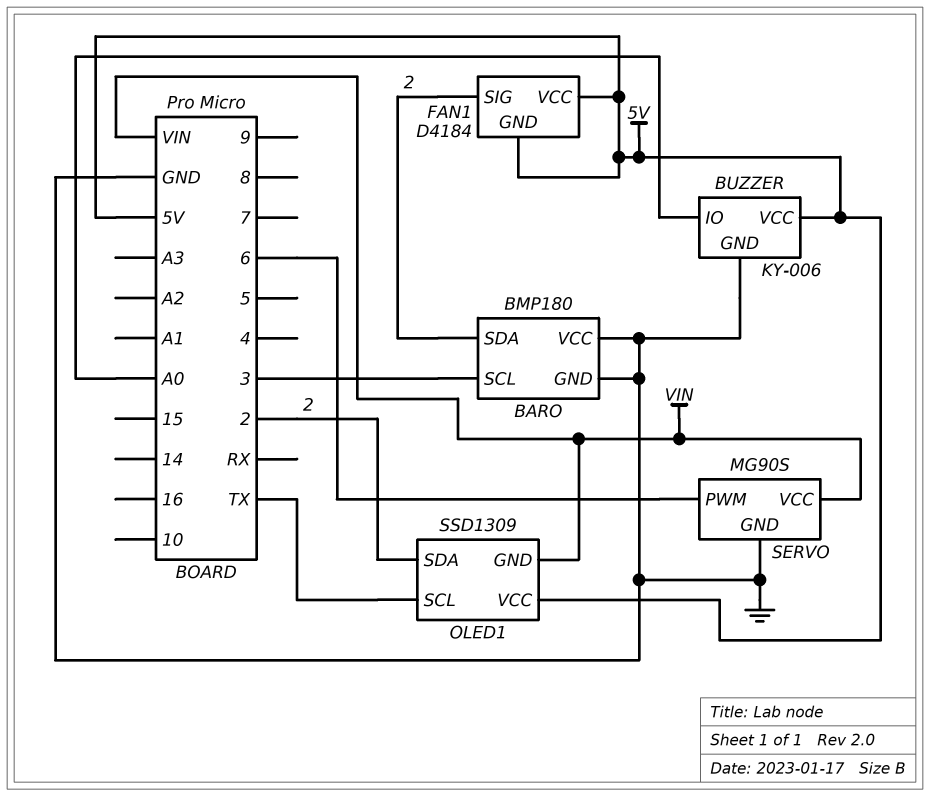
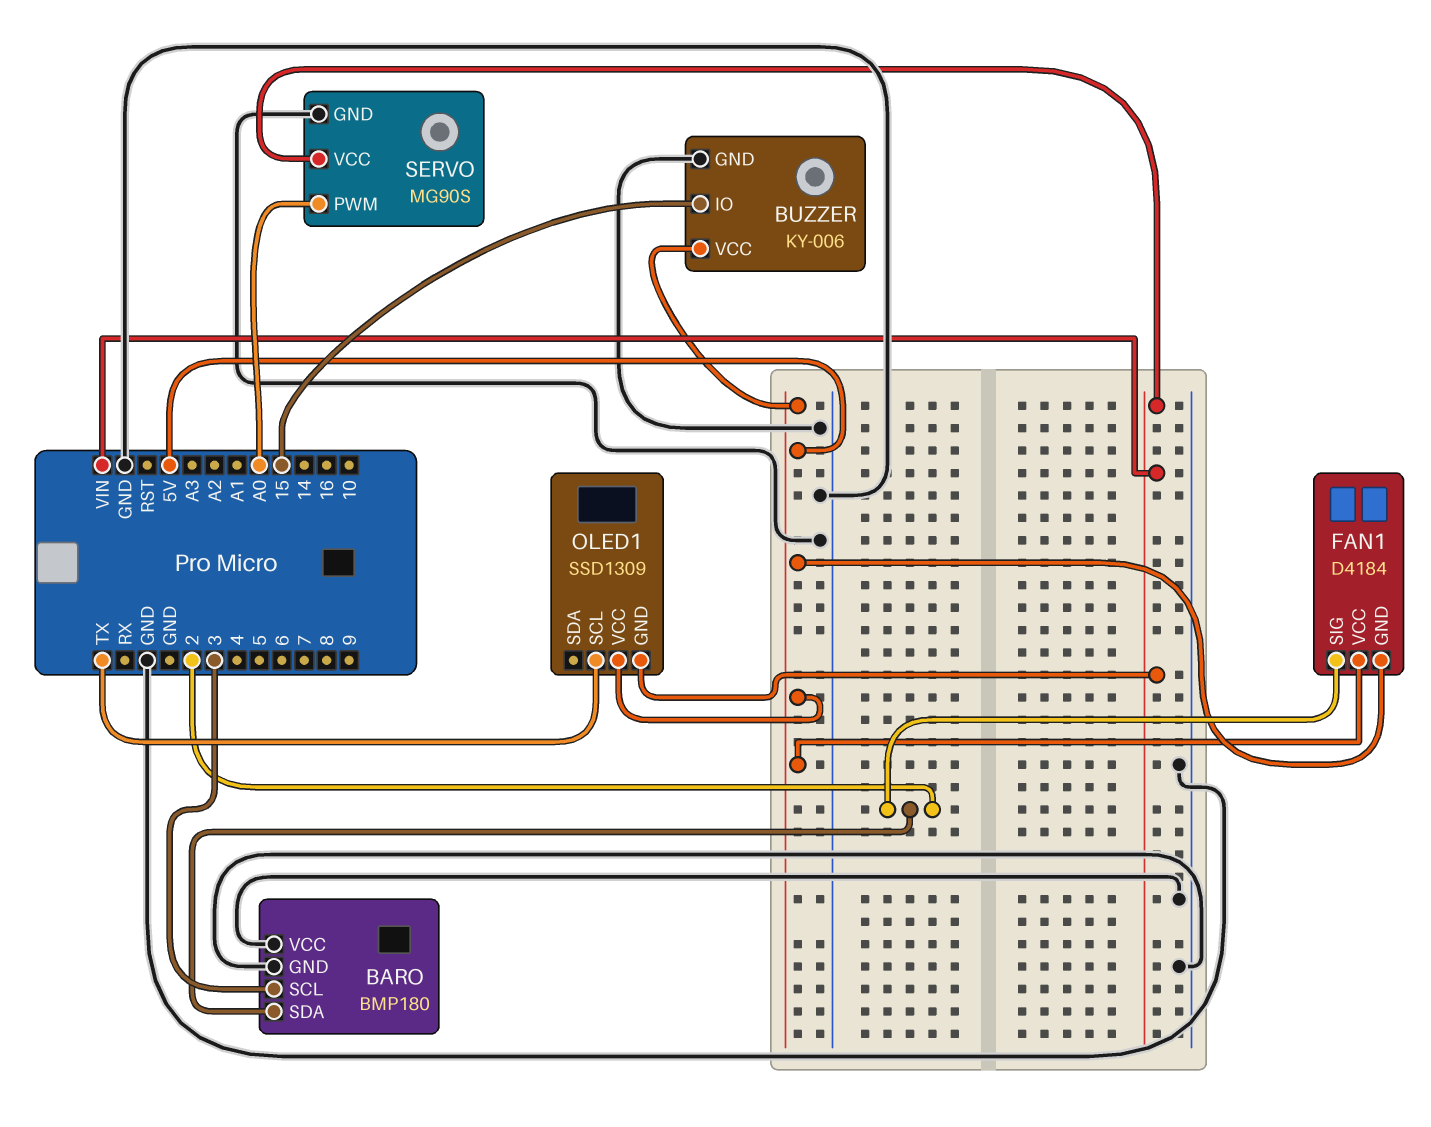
BUZZER pin IO: A0 -> 15
OLED1 pin SDA: 2 -> none
SERVO pin PWM: 6 -> A0

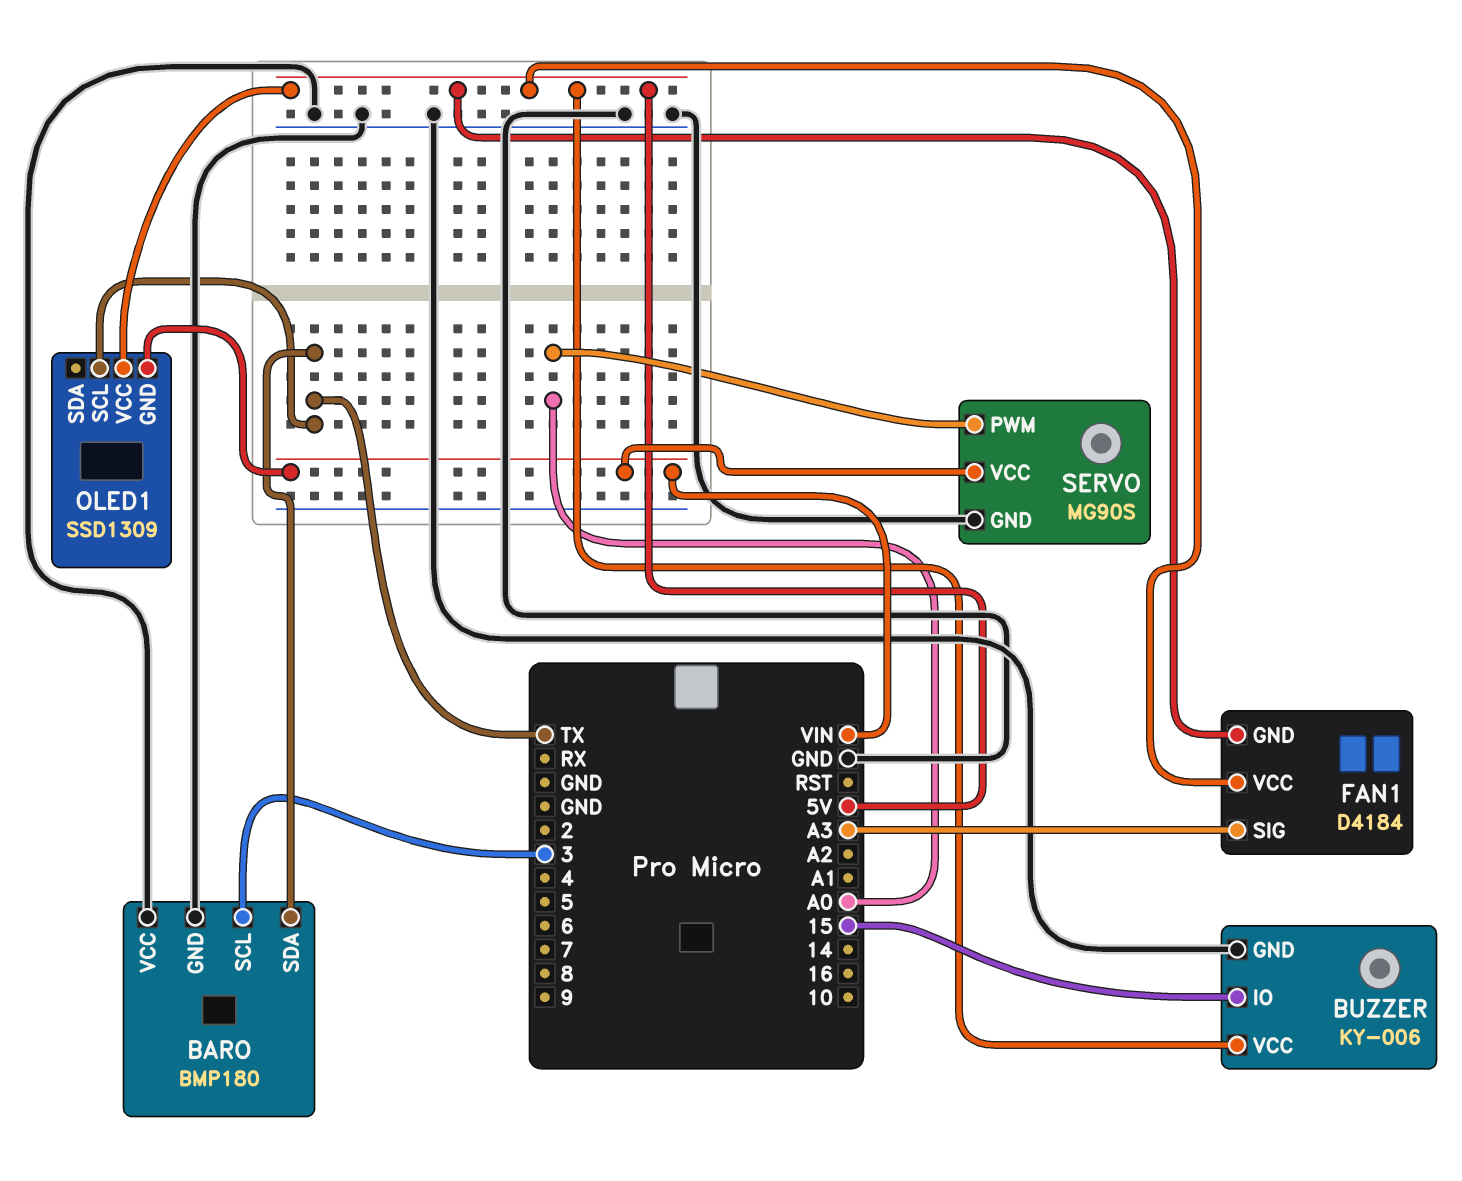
BARO pin SDA: 2 -> TX
FAN1 pin SIG: 2 -> A3

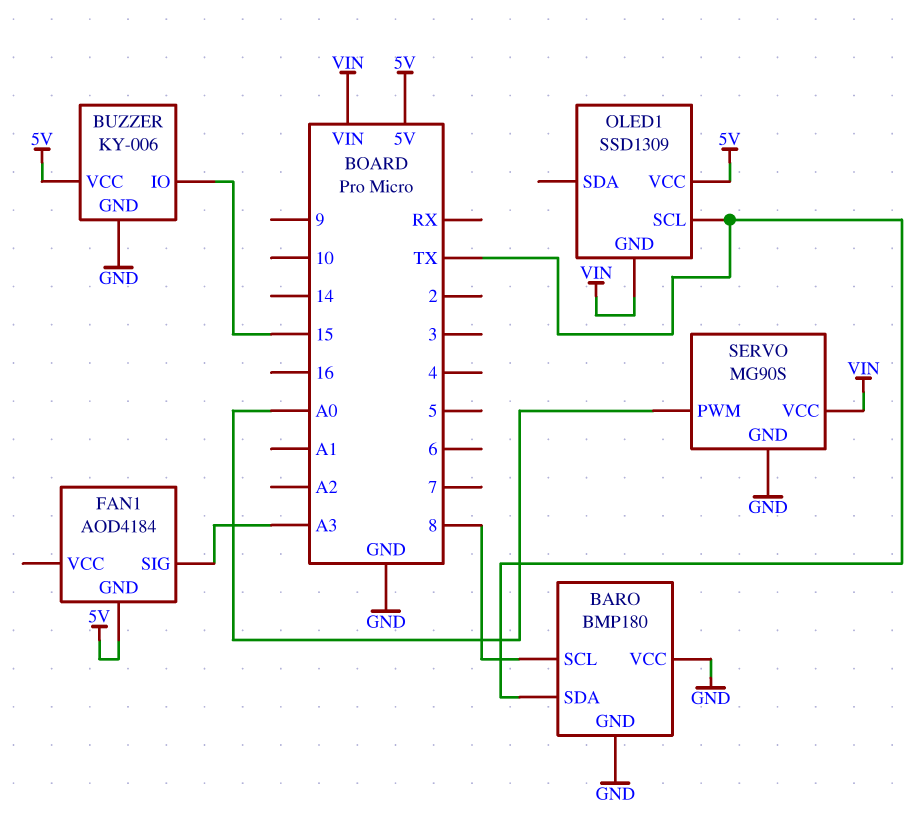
BARO pin SCL: 3 -> 8
FAN1: D4184 -> AOD4184
FAN1 pin VCC: 5V -> none

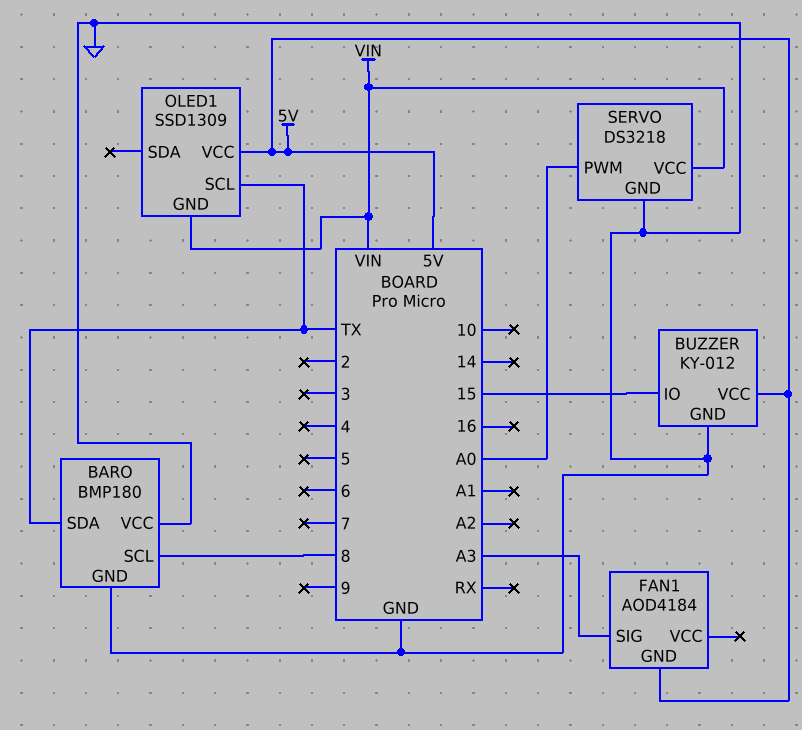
BUZZER: KY-006 -> KY-012
SERVO: MG90S -> DS3218

